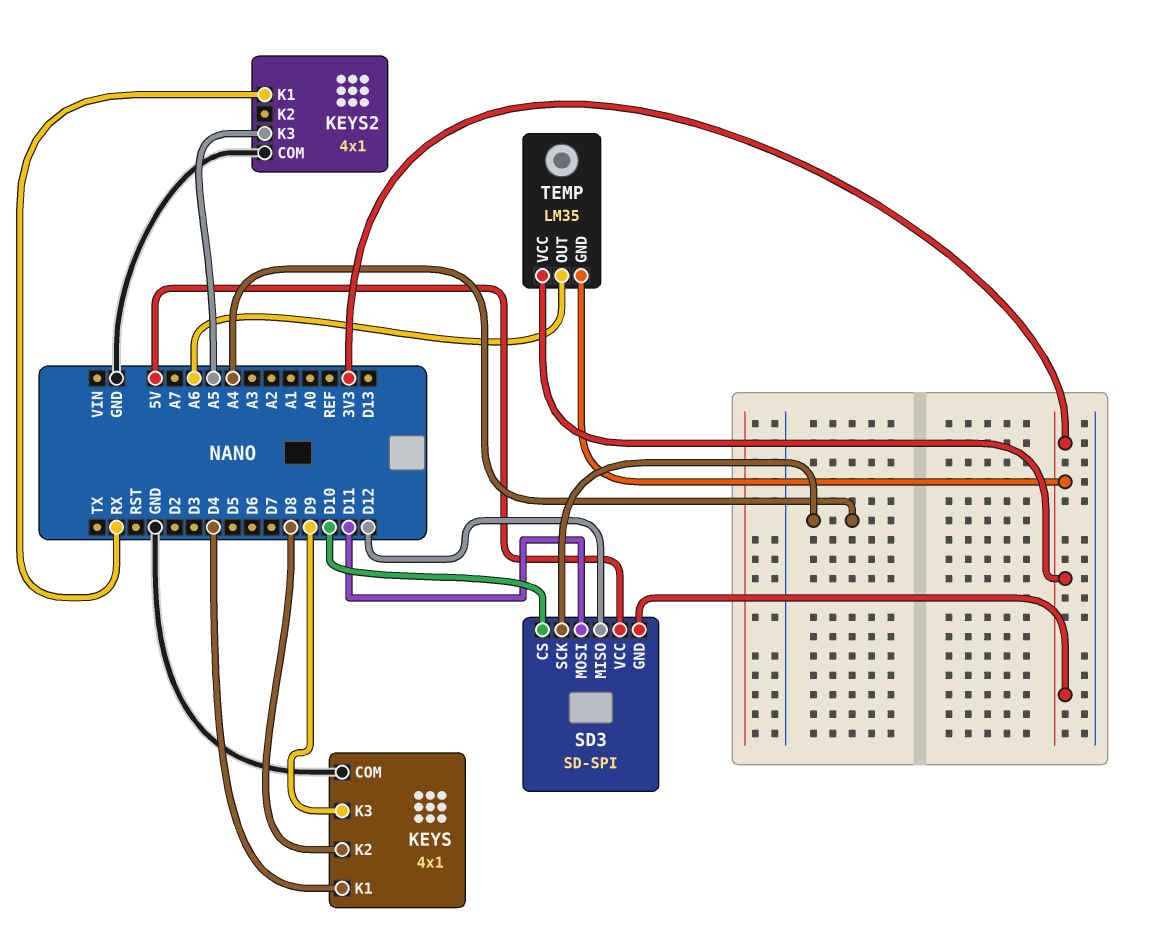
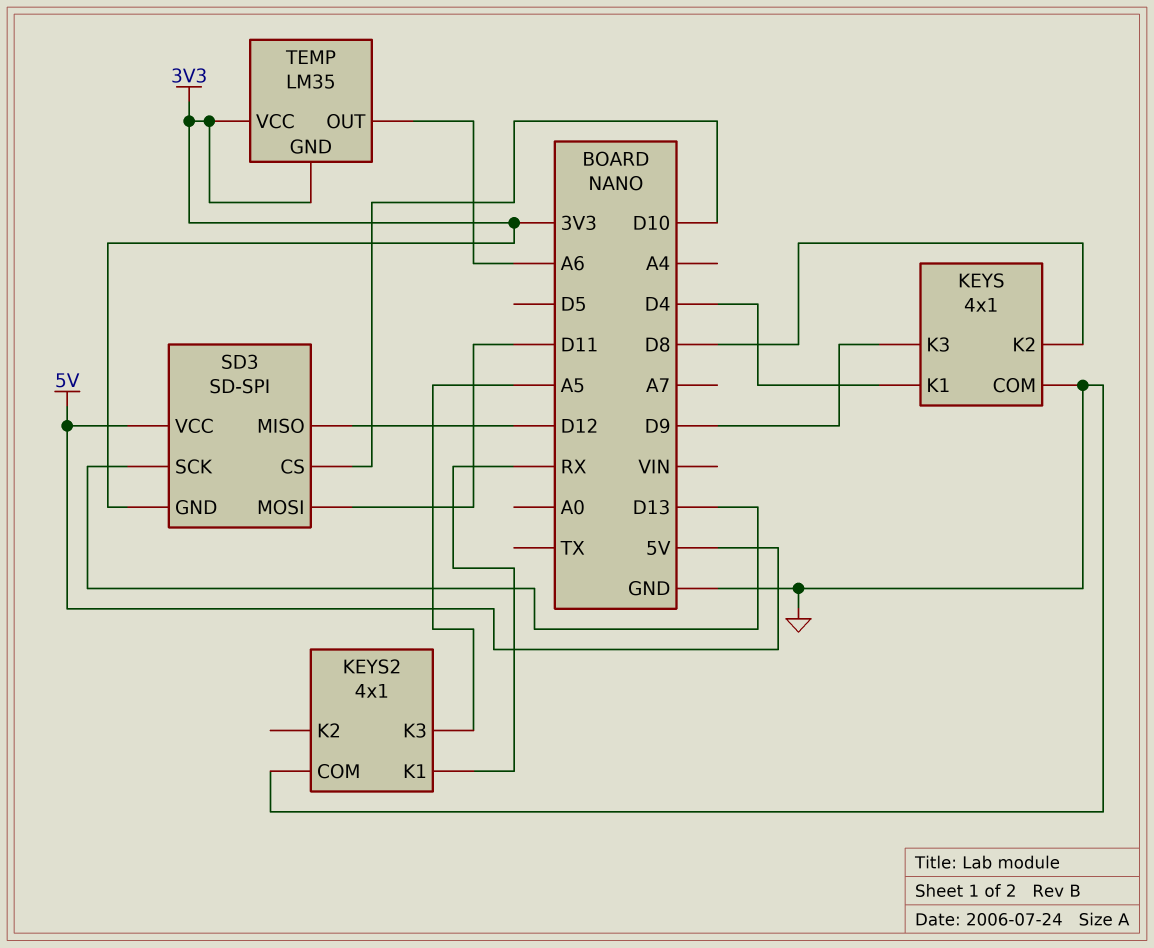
SD3 pin SCK: A4 -> D13

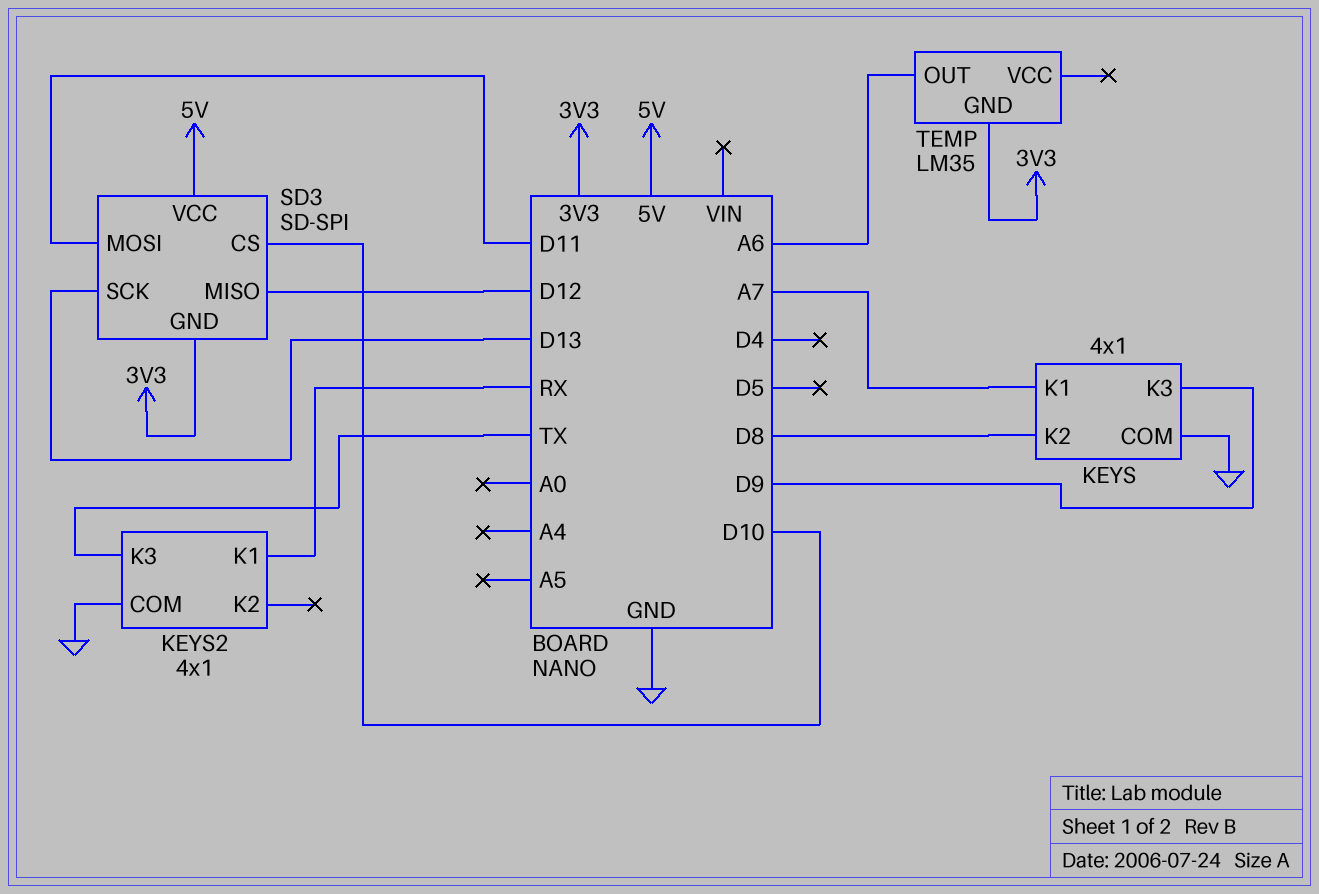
KEYS pin K1: D4 -> A7
KEYS2 pin K3: A5 -> TX
TEMP pin VCC: 3V3 -> none

